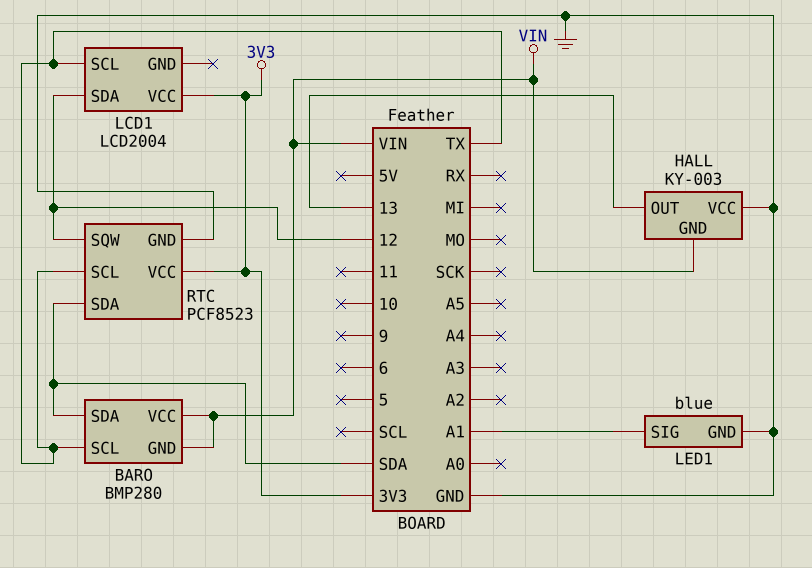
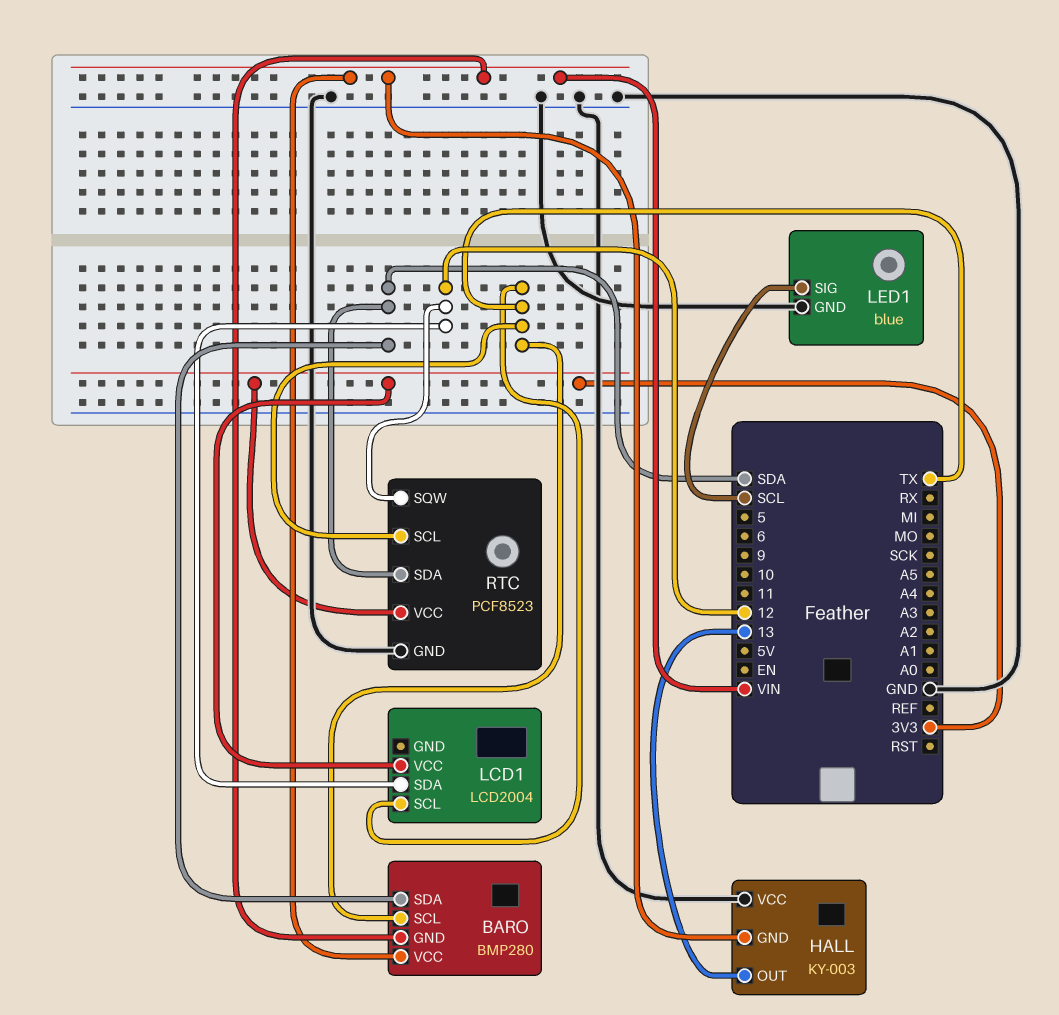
LED1 pin SIG: A1 -> SCL

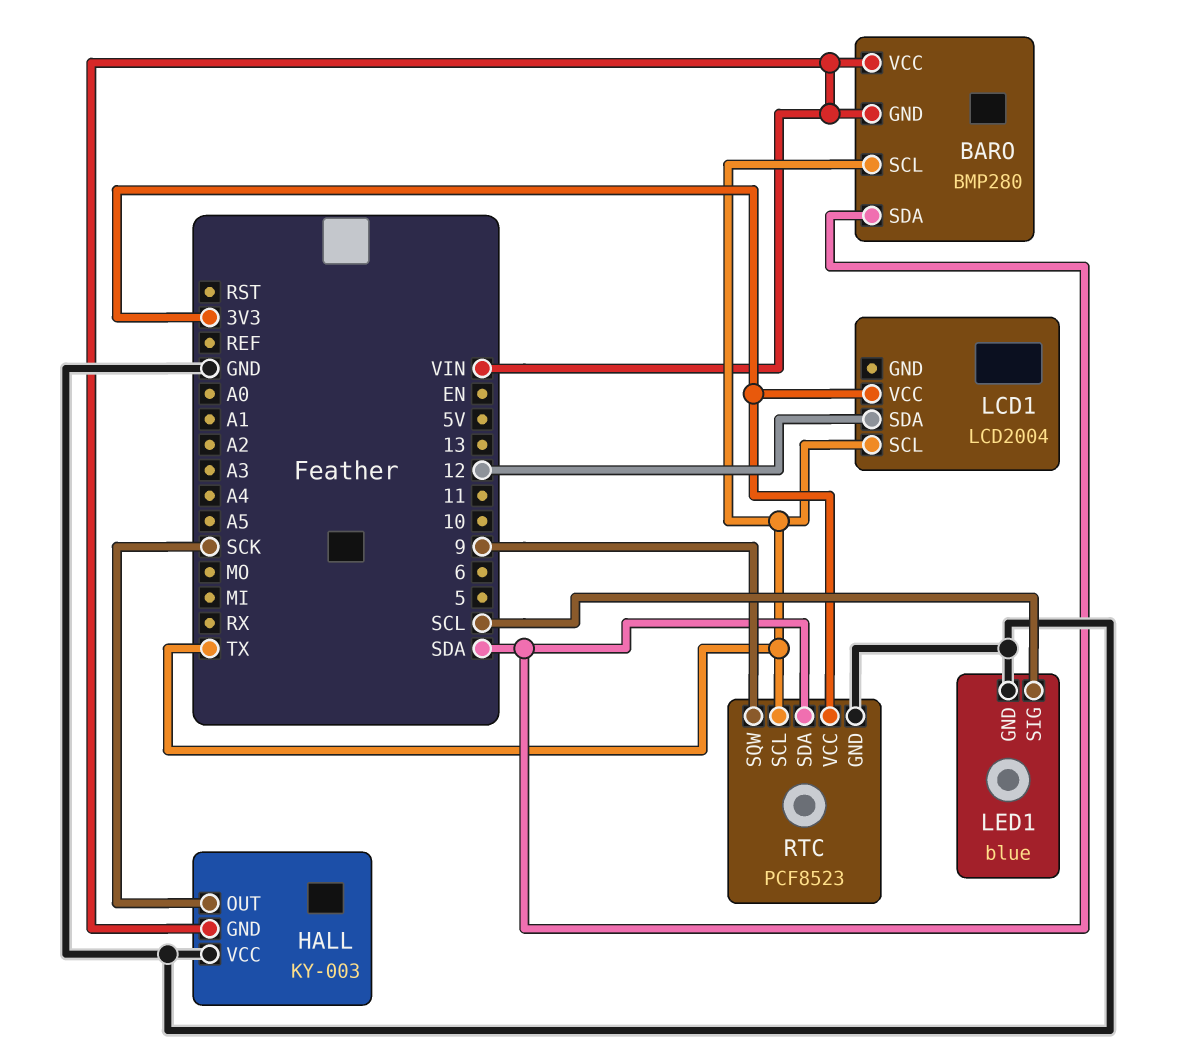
HALL pin OUT: 13 -> SCK
RTC pin SQW: 12 -> 9

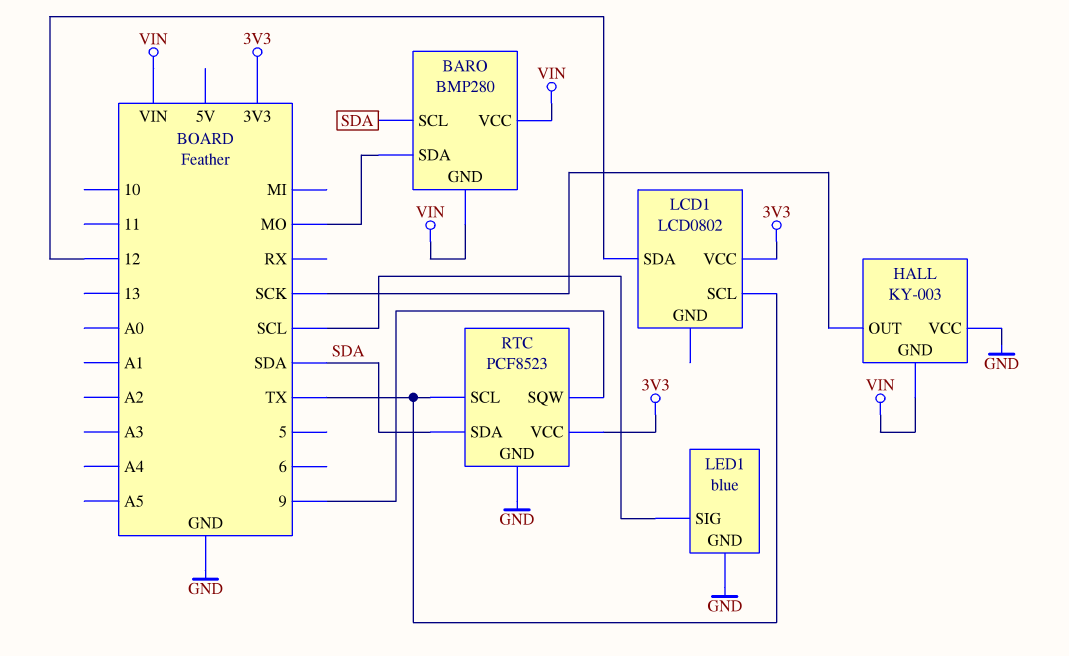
BARO pin SCL: TX -> SDA
BARO pin SDA: SDA -> MO
LCD1: LCD2004 -> LCD0802

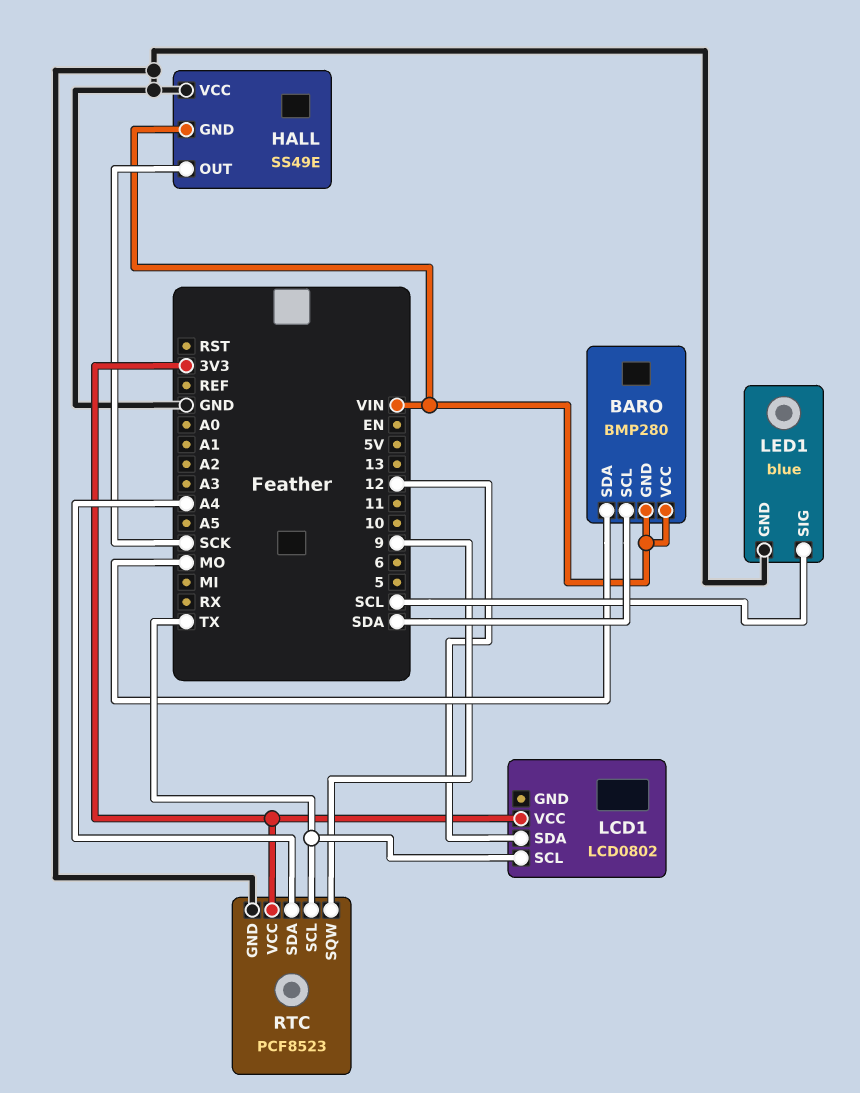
HALL: KY-003 -> SS49E
RTC pin SDA: SDA -> A4

